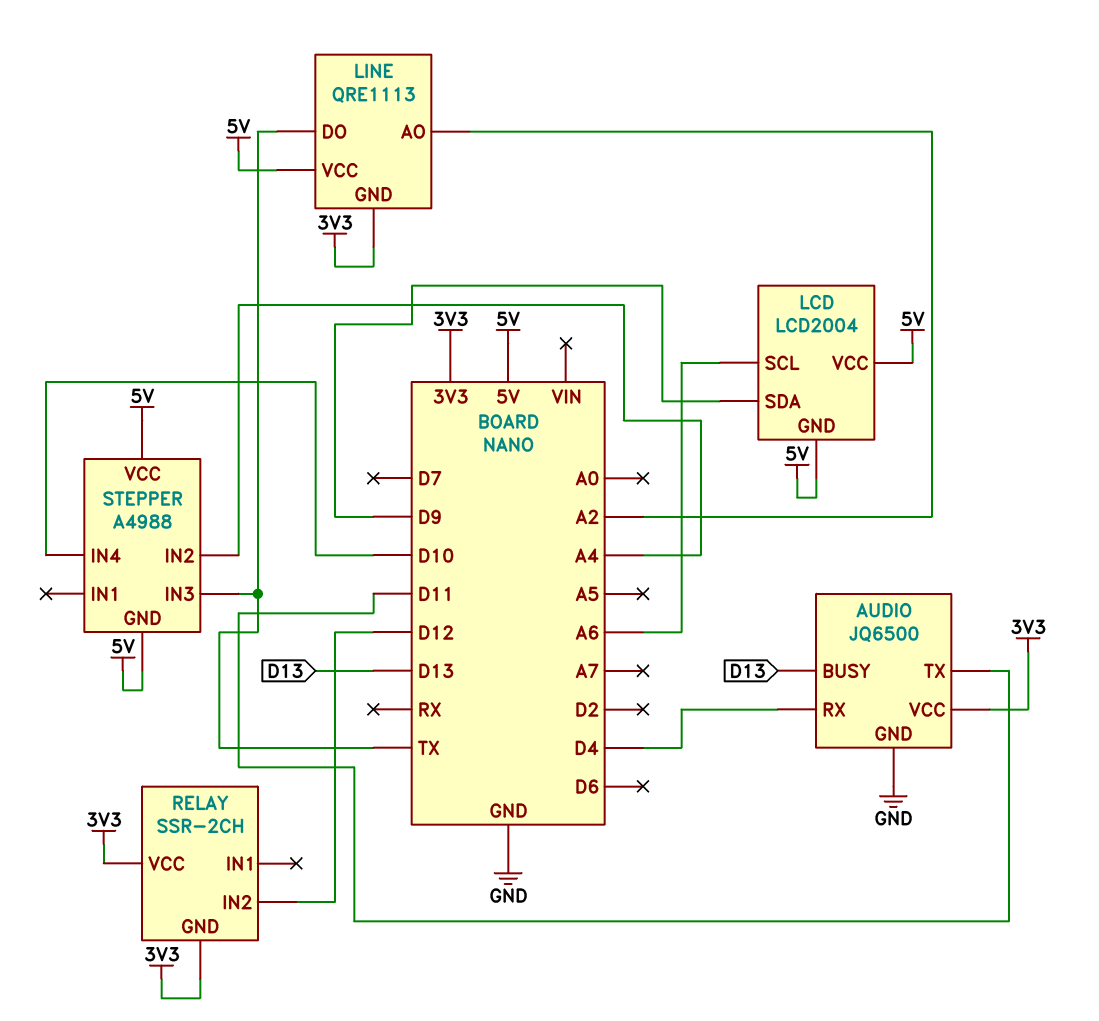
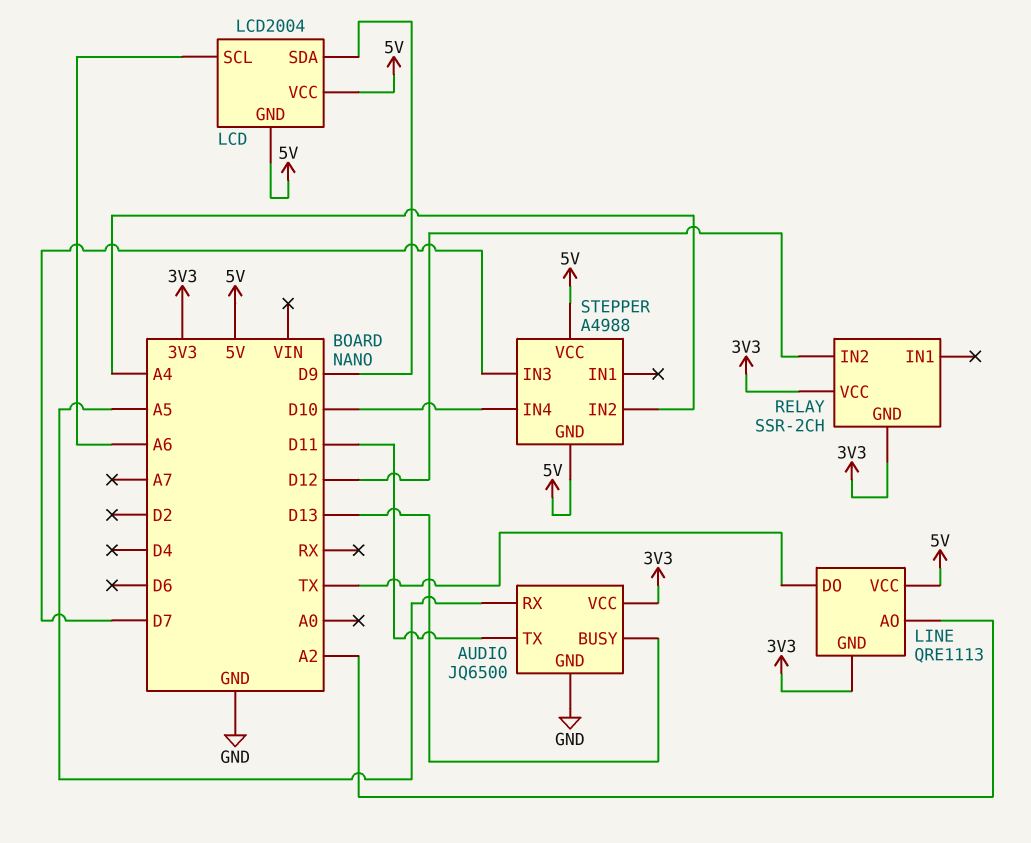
AUDIO pin RX: D4 -> A5
STEPPER pin IN3: TX -> D7

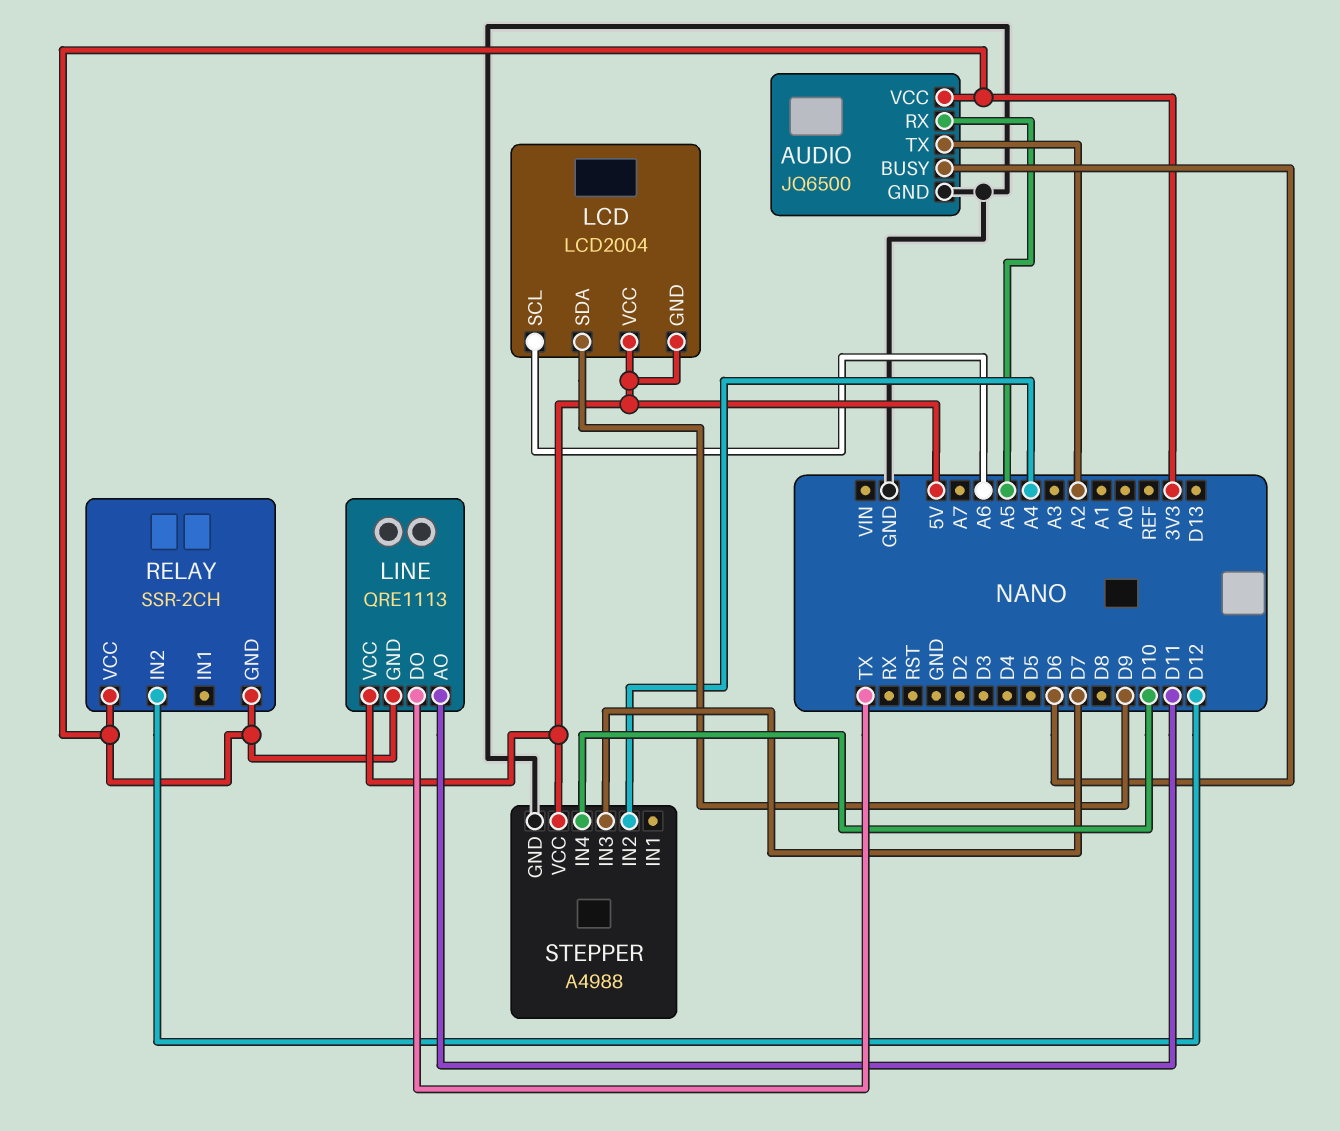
AUDIO pin BUSY: D13 -> D6
AUDIO pin TX: D11 -> A2
LINE pin AO: A2 -> D11
STEPPER pin GND: 5V -> GND

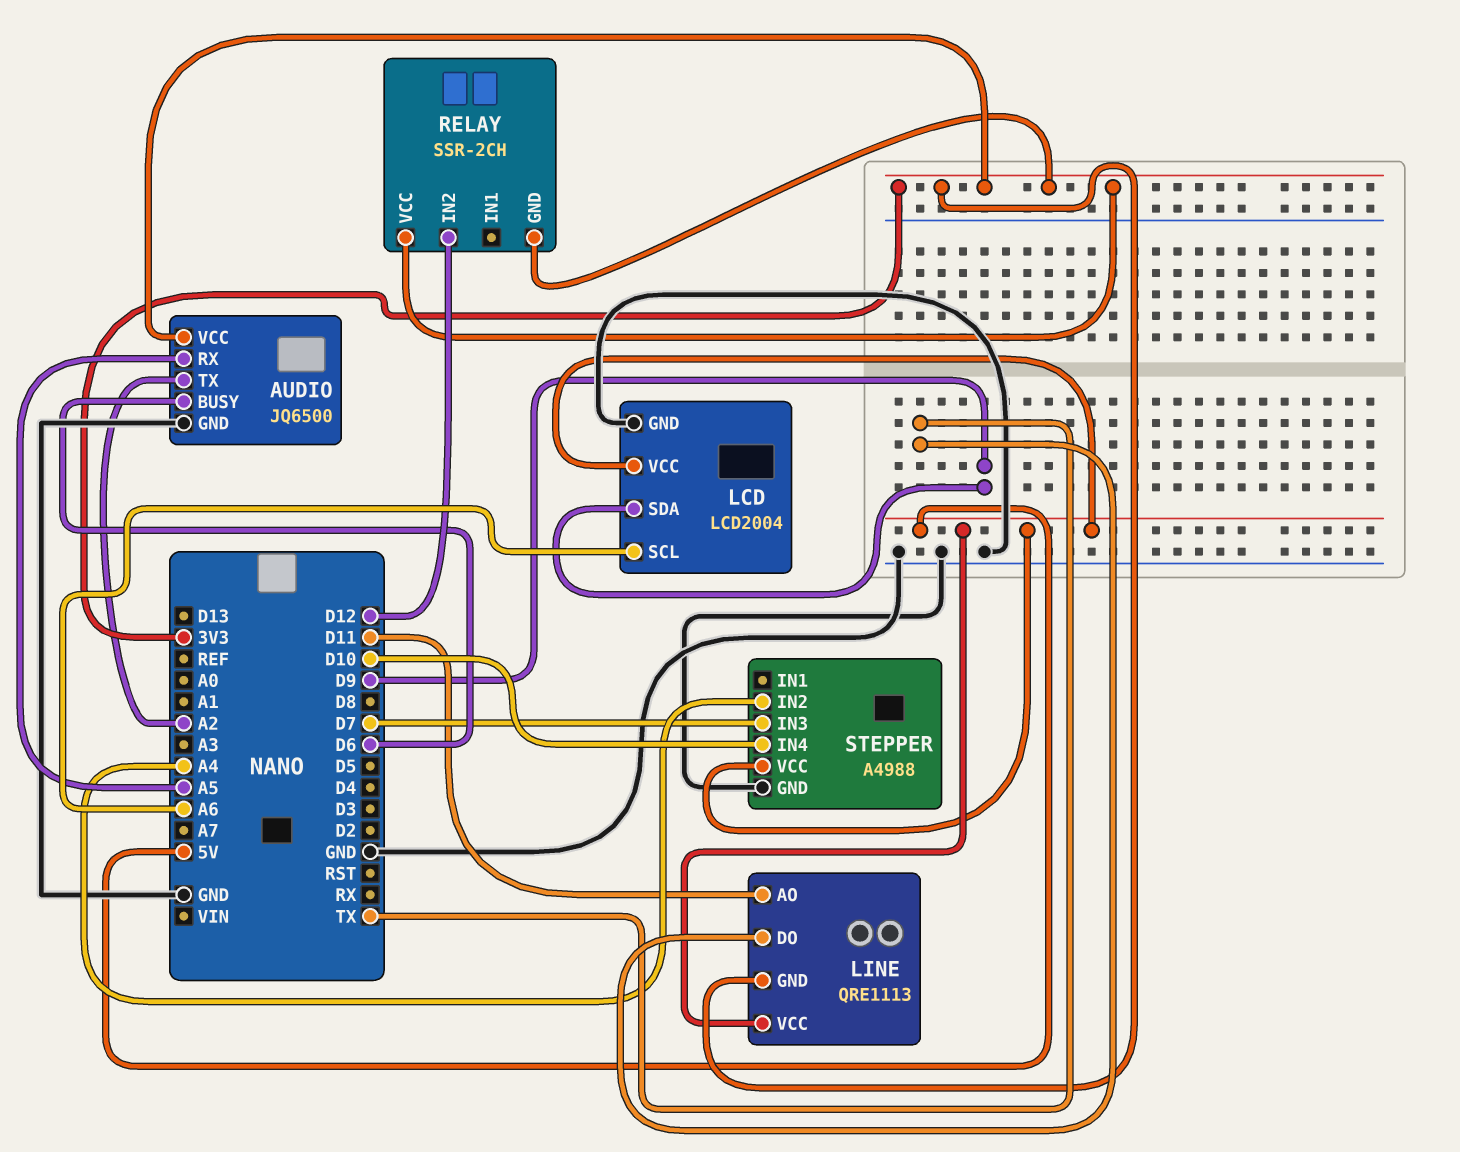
LCD pin GND: 5V -> GND

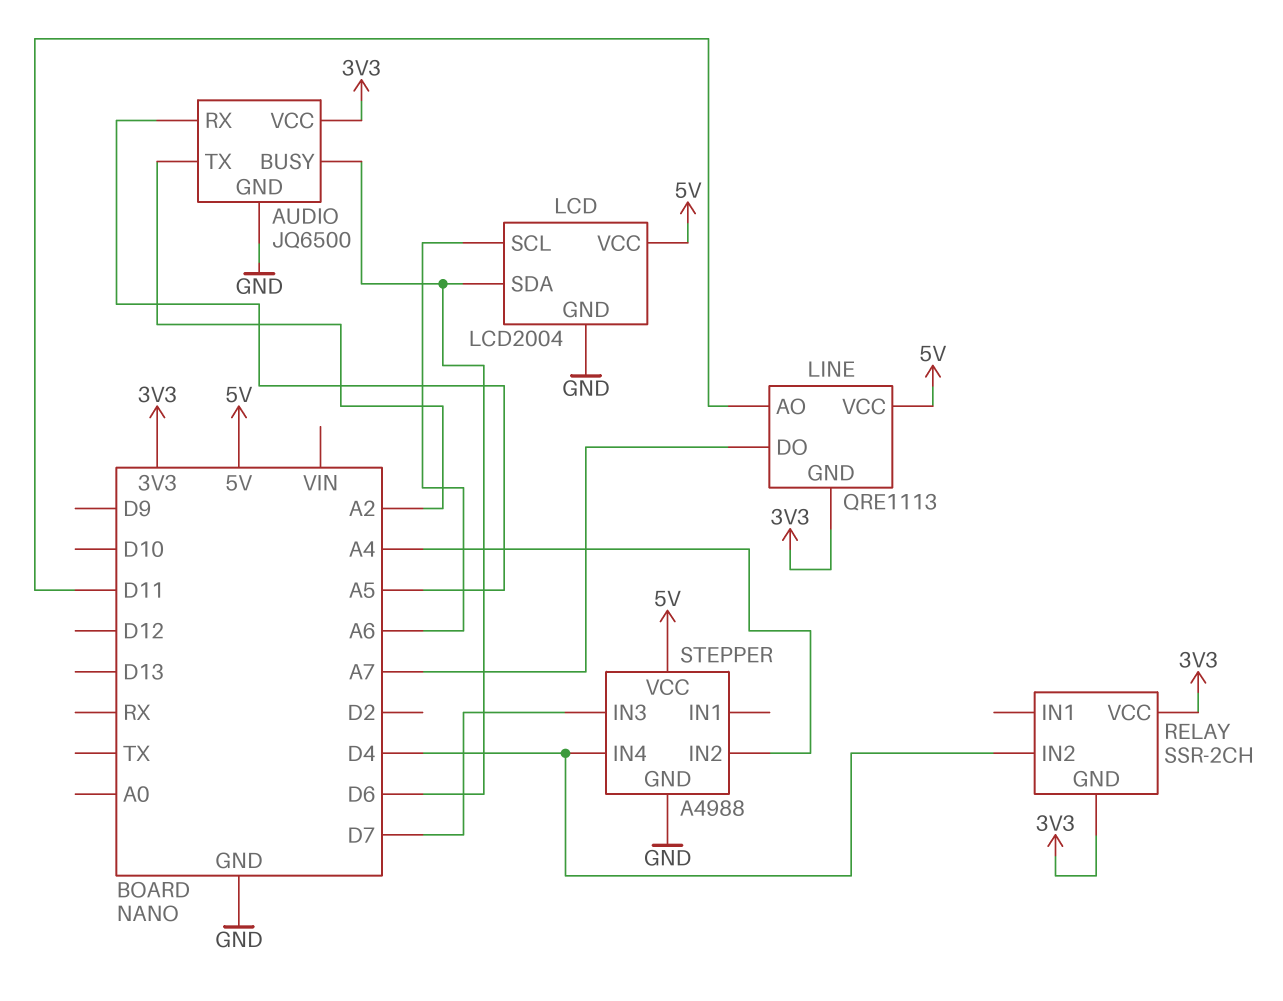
LCD pin SDA: D9 -> D6
LINE pin DO: TX -> A7
RELAY pin IN2: D12 -> D4
STEPPER pin IN4: D10 -> D4

